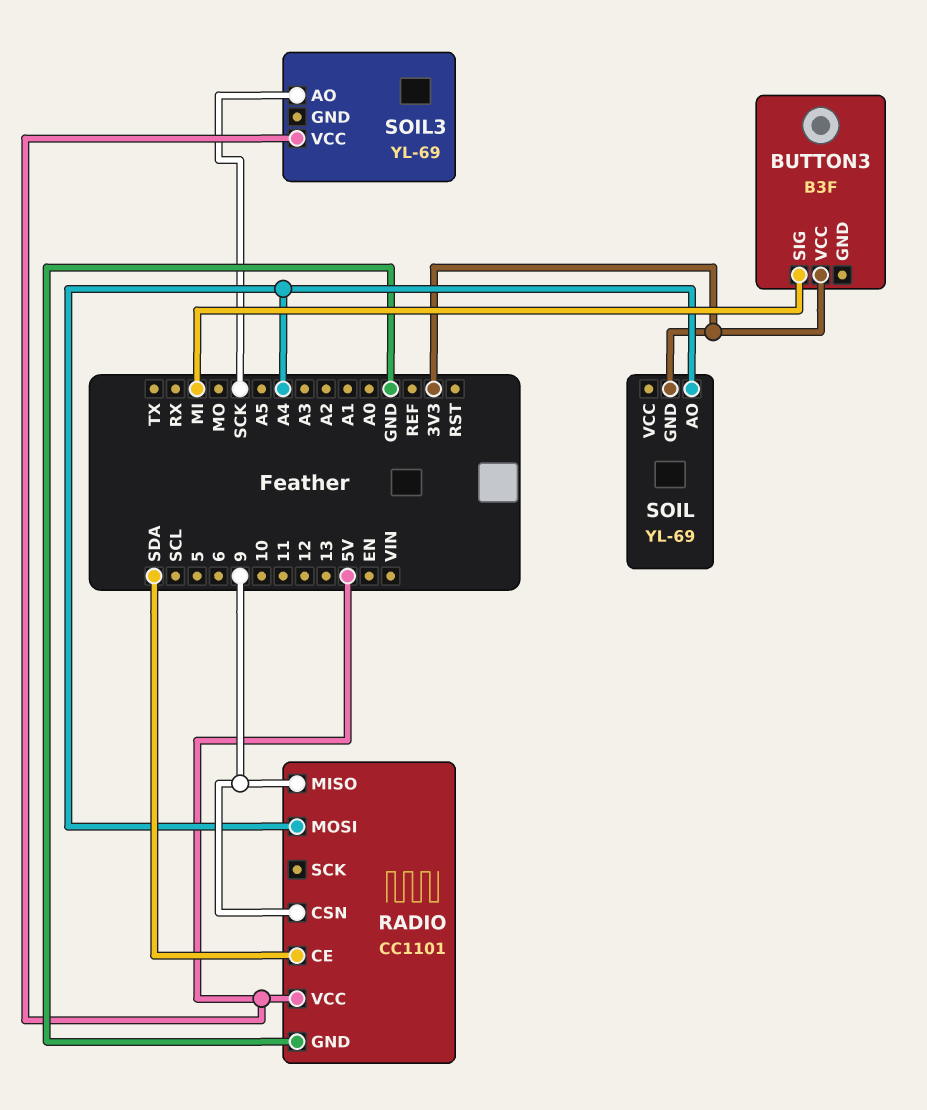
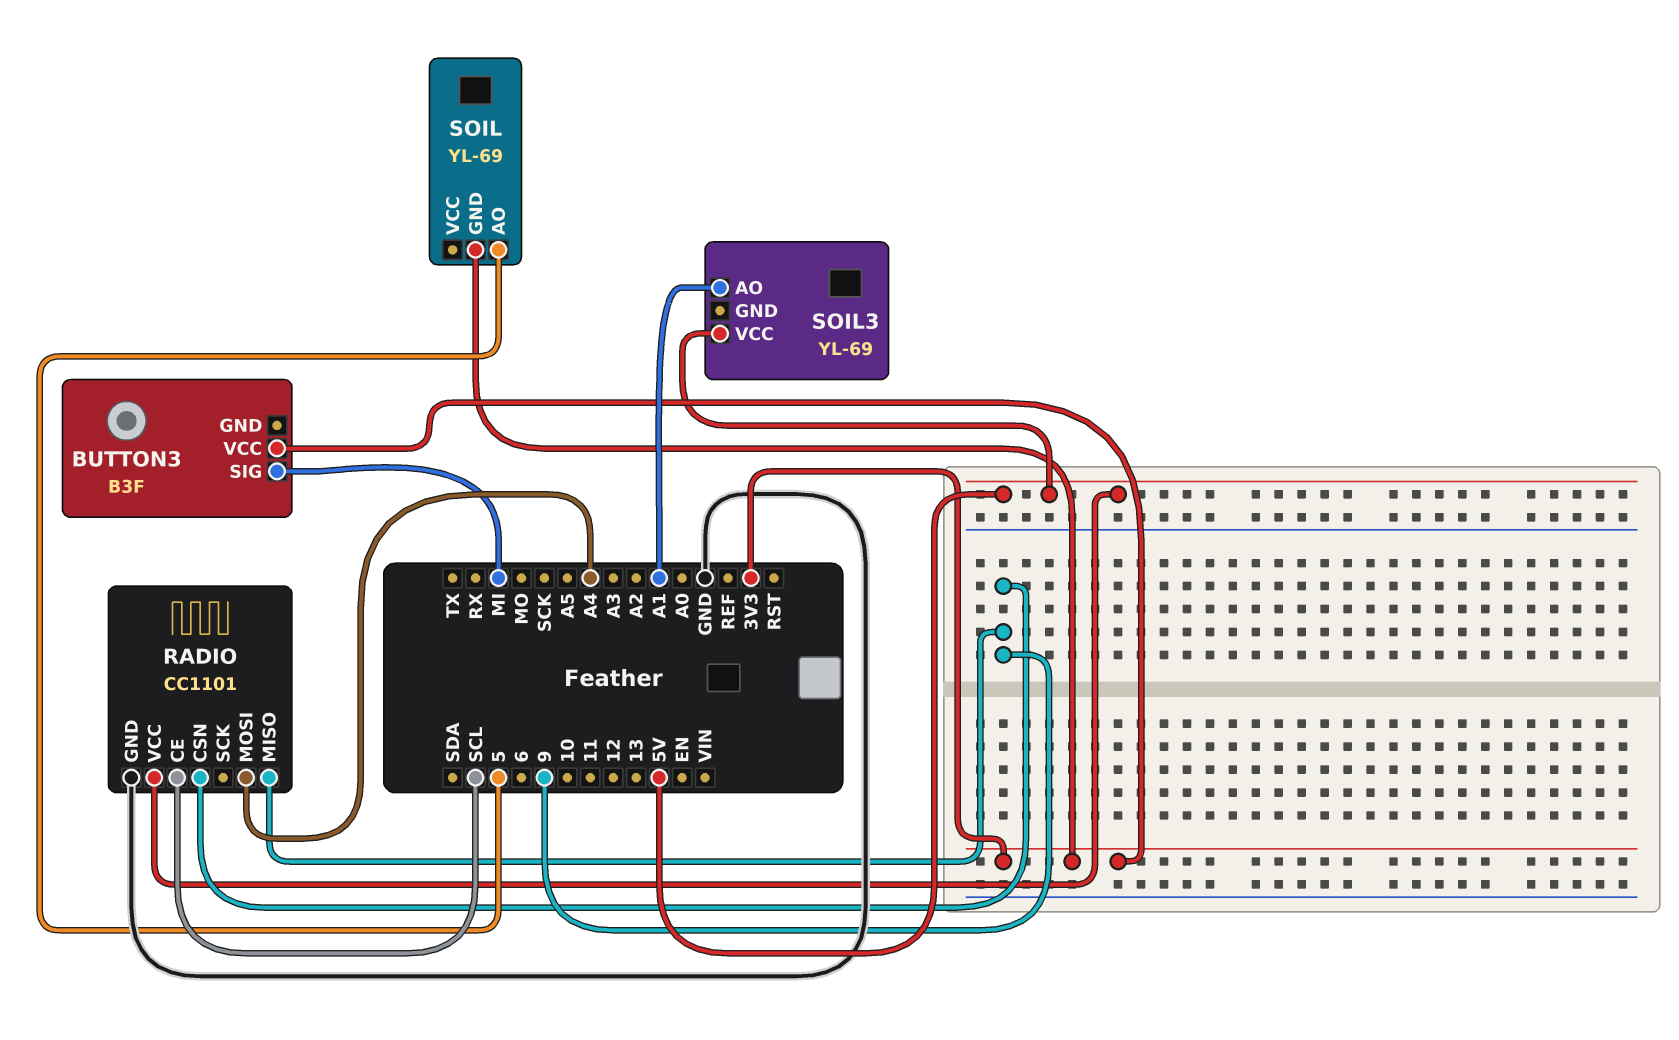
RADIO pin CE: SDA -> SCL
SOIL pin AO: A4 -> 5
SOIL3 pin AO: SCK -> A1

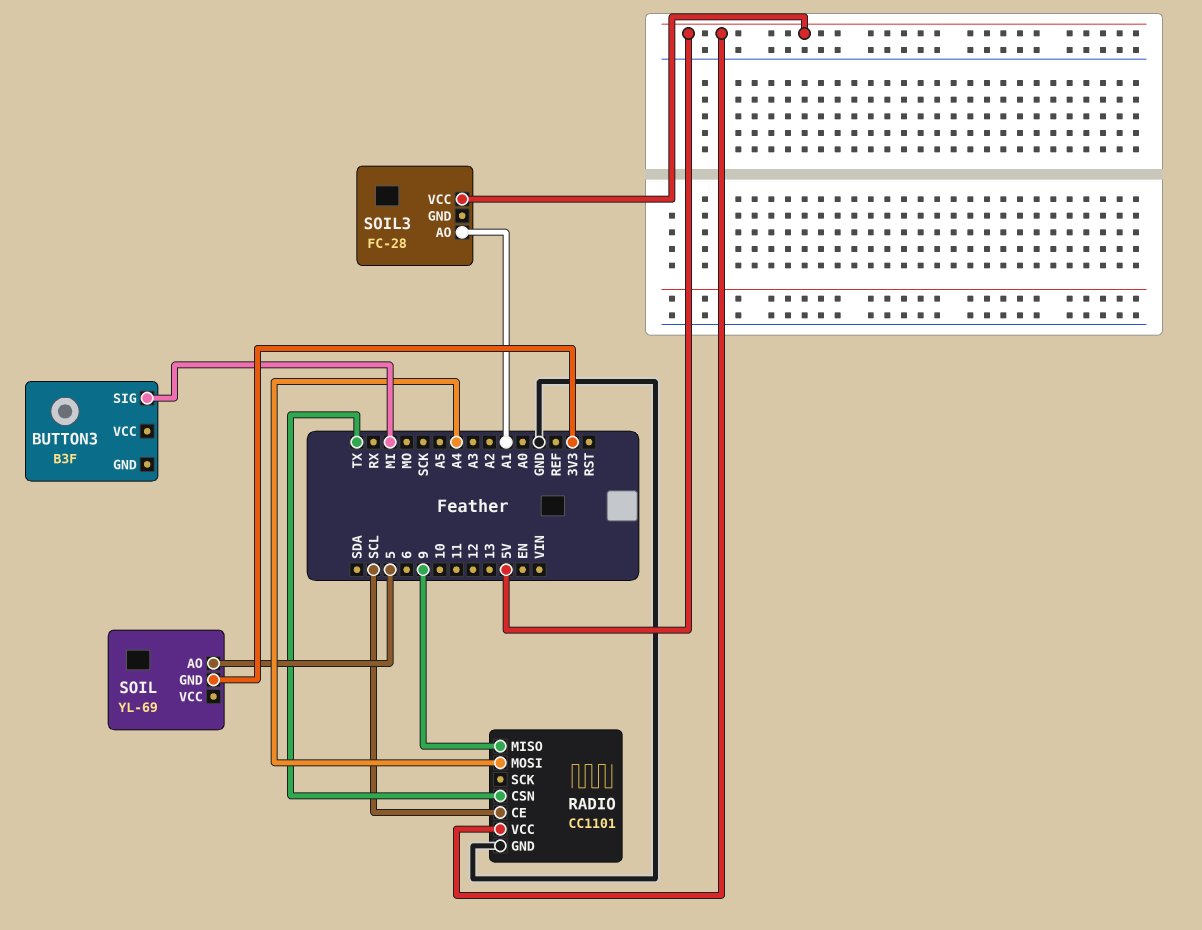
BUTTON3 pin VCC: 3V3 -> none
RADIO pin CSN: 9 -> TX
SOIL3: YL-69 -> FC-28

